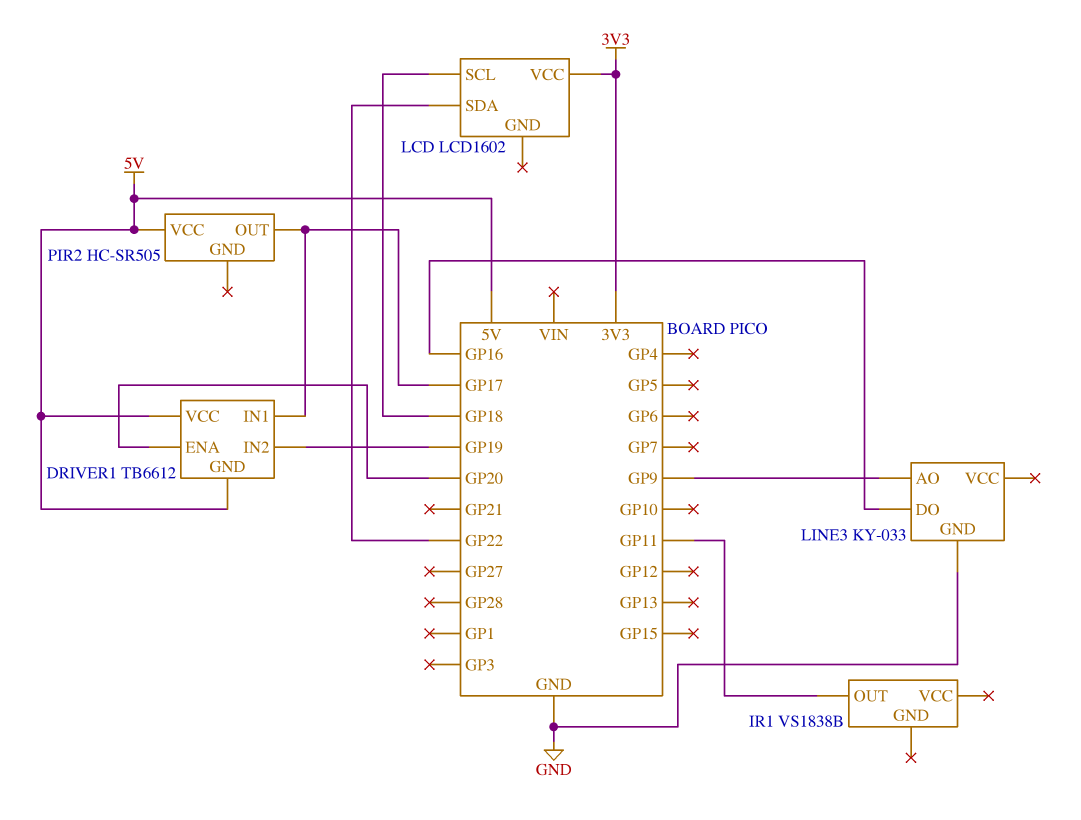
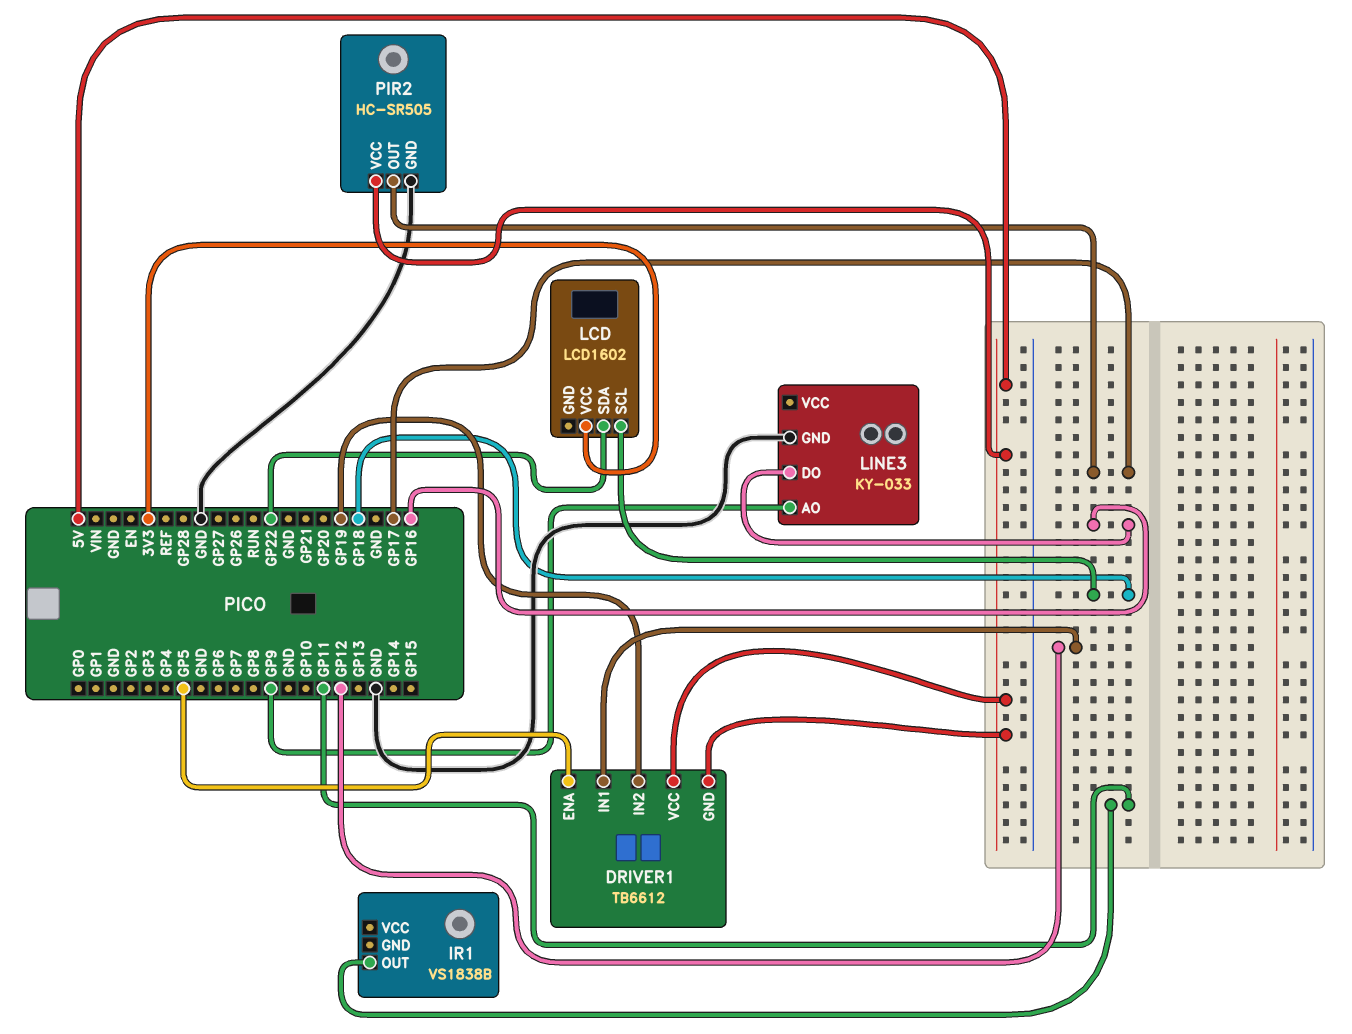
DRIVER1 pin ENA: GP20 -> GP5
DRIVER1 pin IN1: GP17 -> GP12
PIR2 pin GND: none -> GND

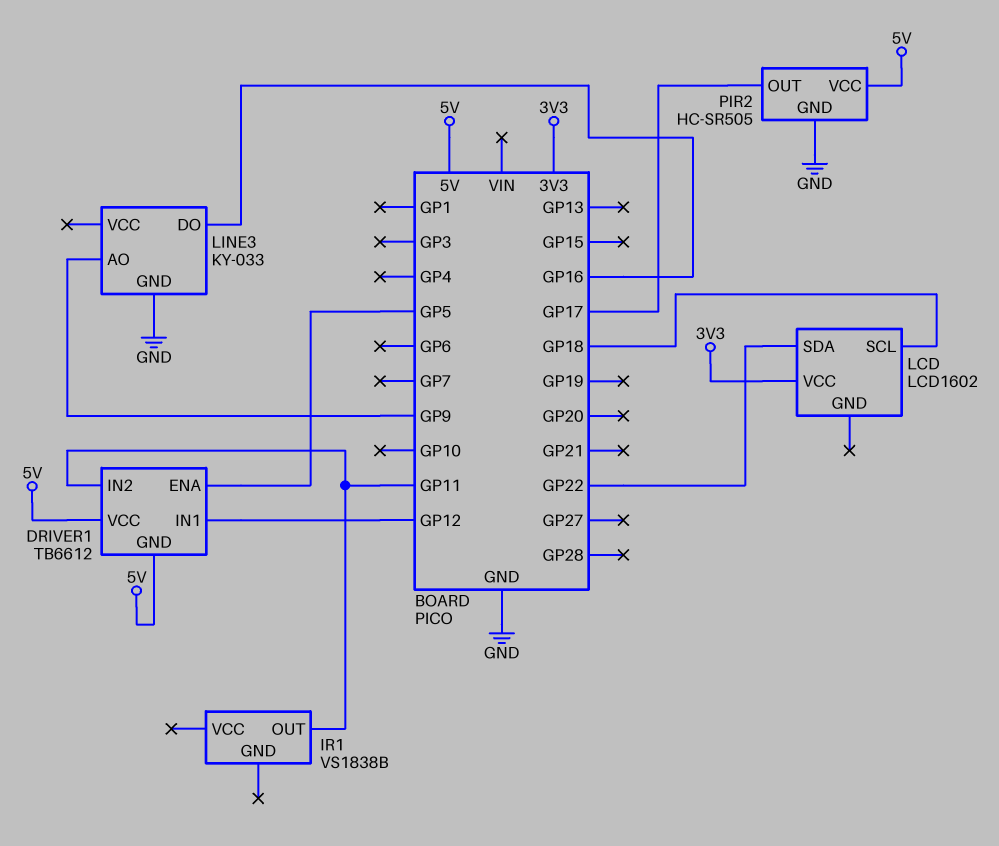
DRIVER1 pin IN2: GP19 -> GP11

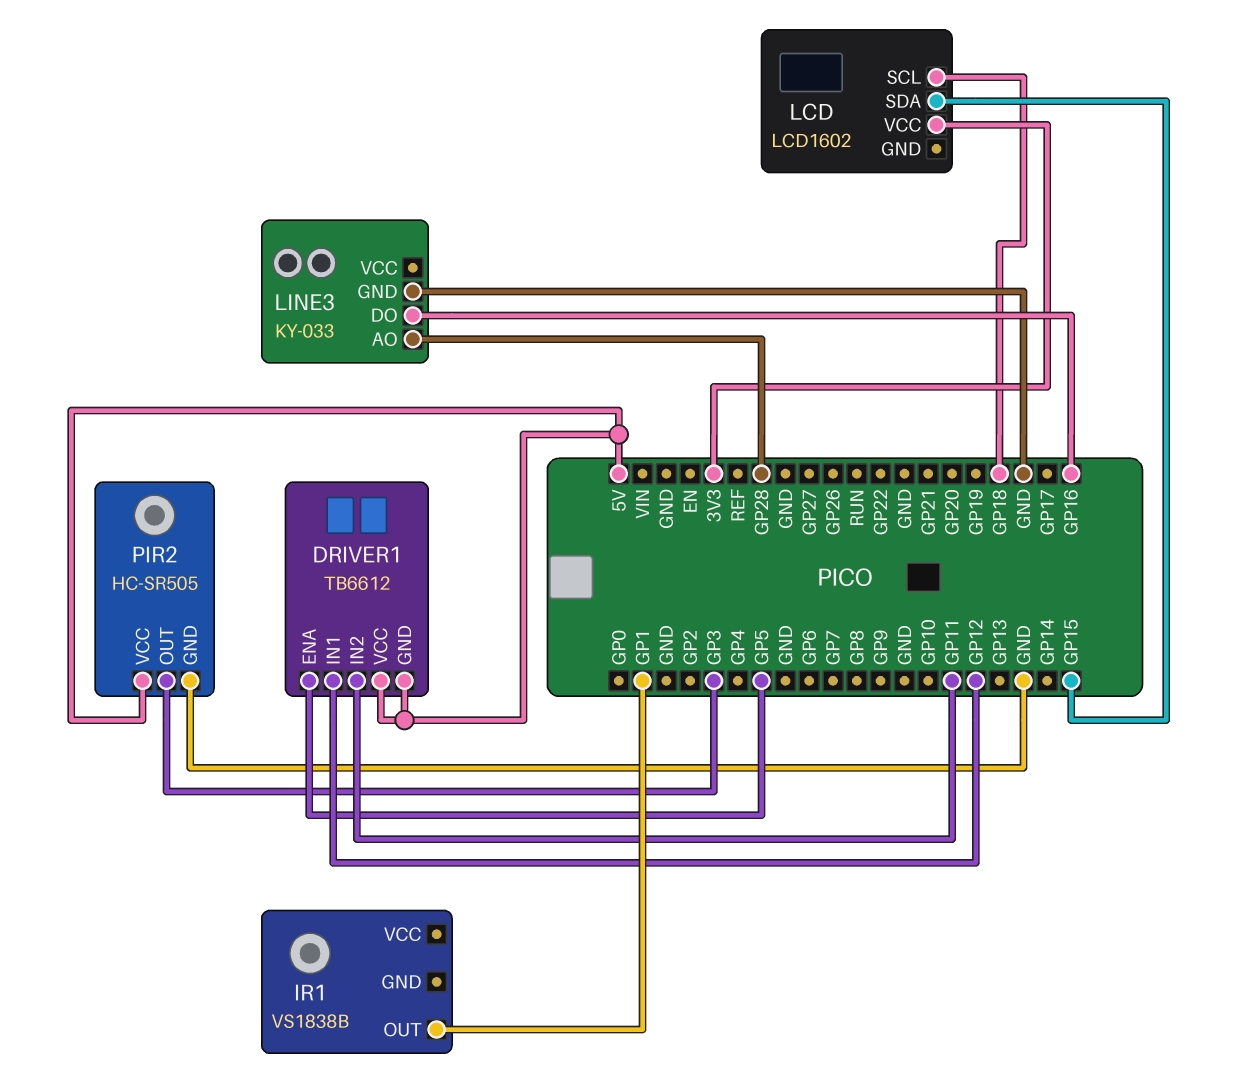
IR1 pin OUT: GP11 -> GP1
LCD pin SDA: GP22 -> GP15
LINE3 pin AO: GP9 -> GP28
PIR2 pin OUT: GP17 -> GP3

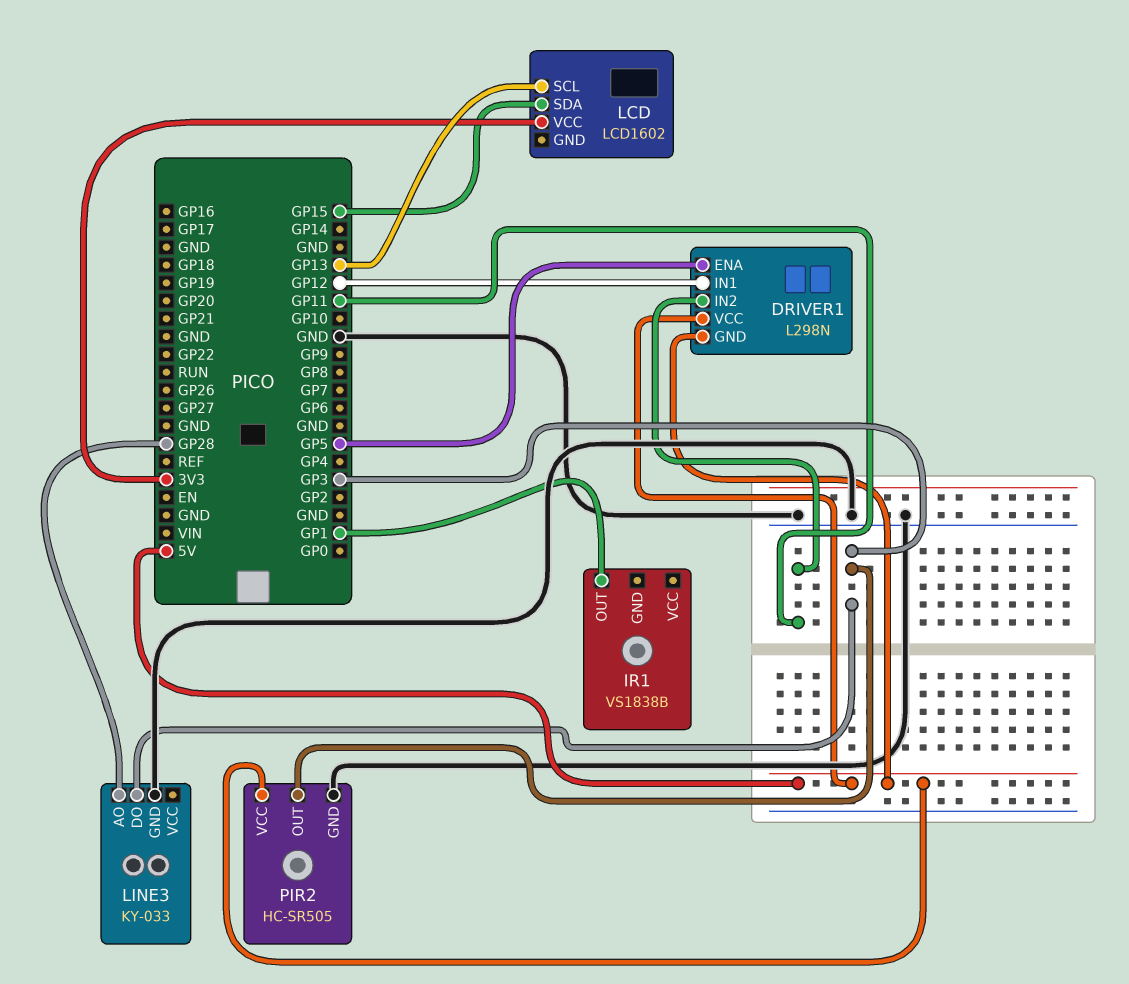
DRIVER1: TB6612 -> L298N
LCD pin SCL: GP18 -> GP13
LINE3 pin DO: GP16 -> GP3

